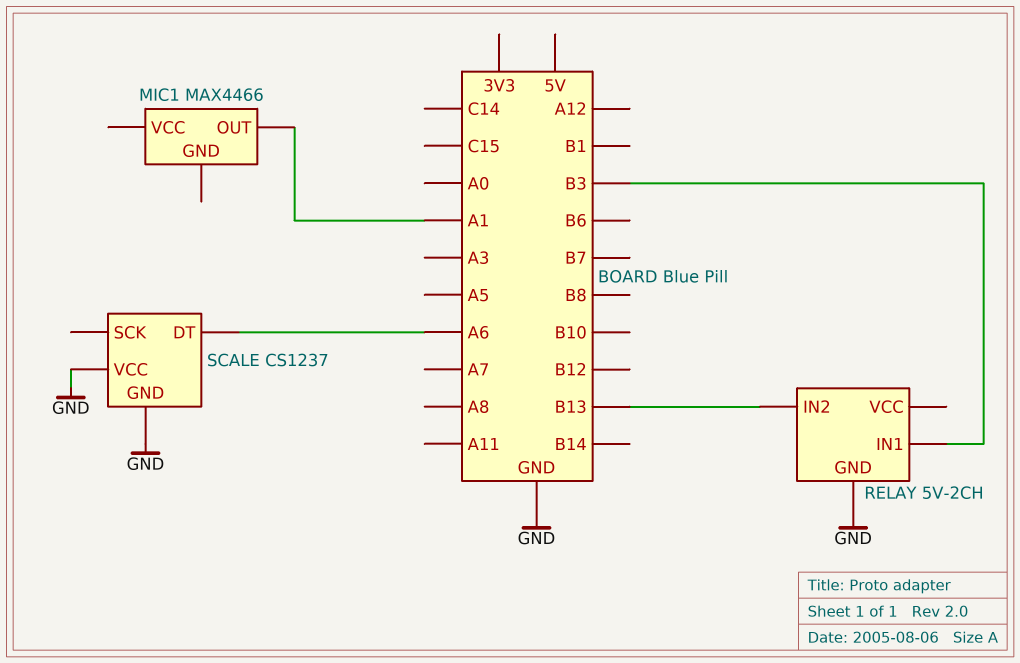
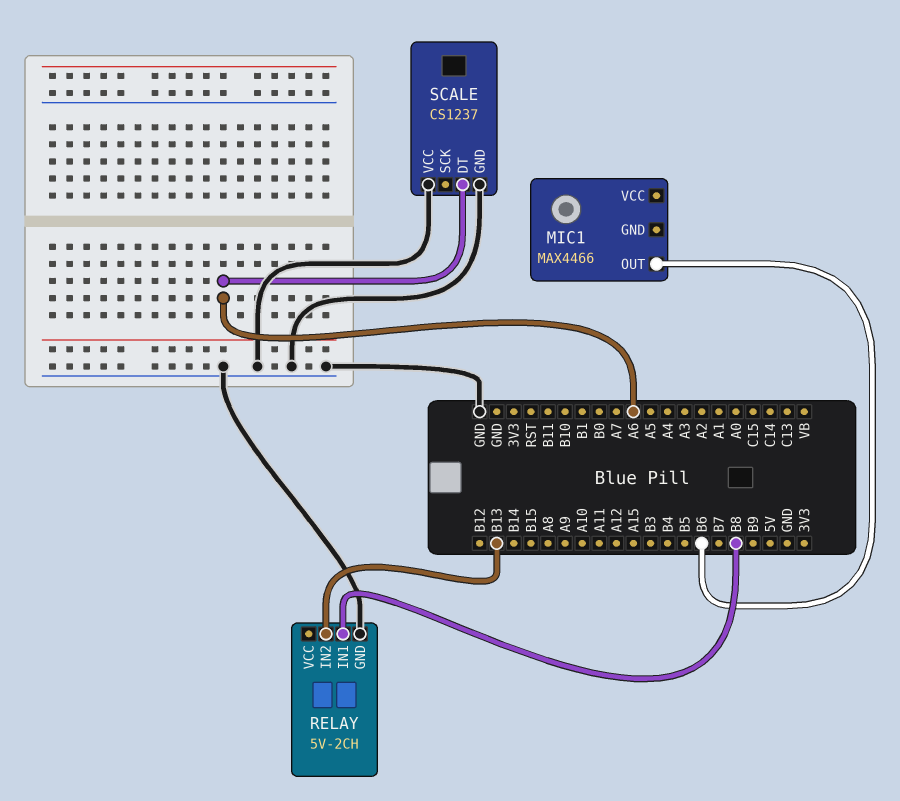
MIC1 pin OUT: A1 -> B6
RELAY pin IN1: B3 -> B8

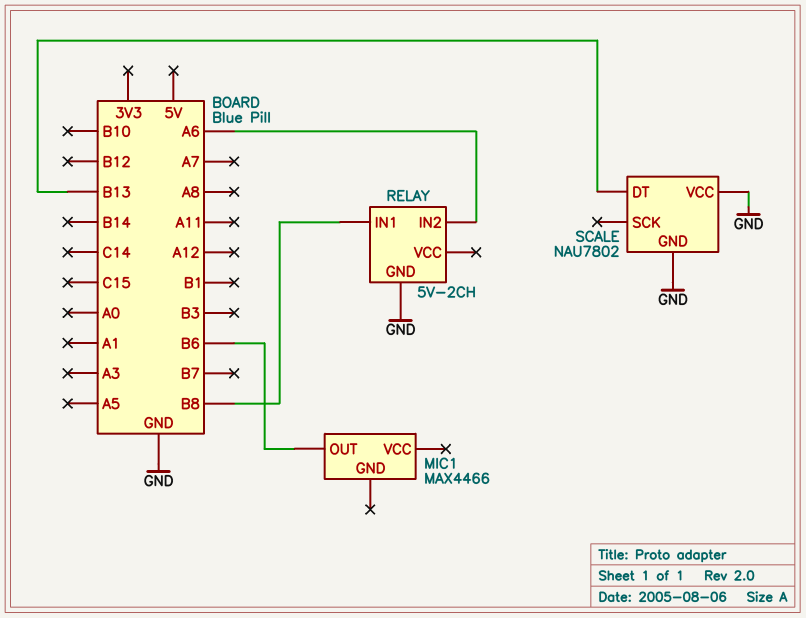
RELAY pin IN2: B13 -> A6
SCALE: CS1237 -> NAU7802
SCALE pin DT: A6 -> B13

